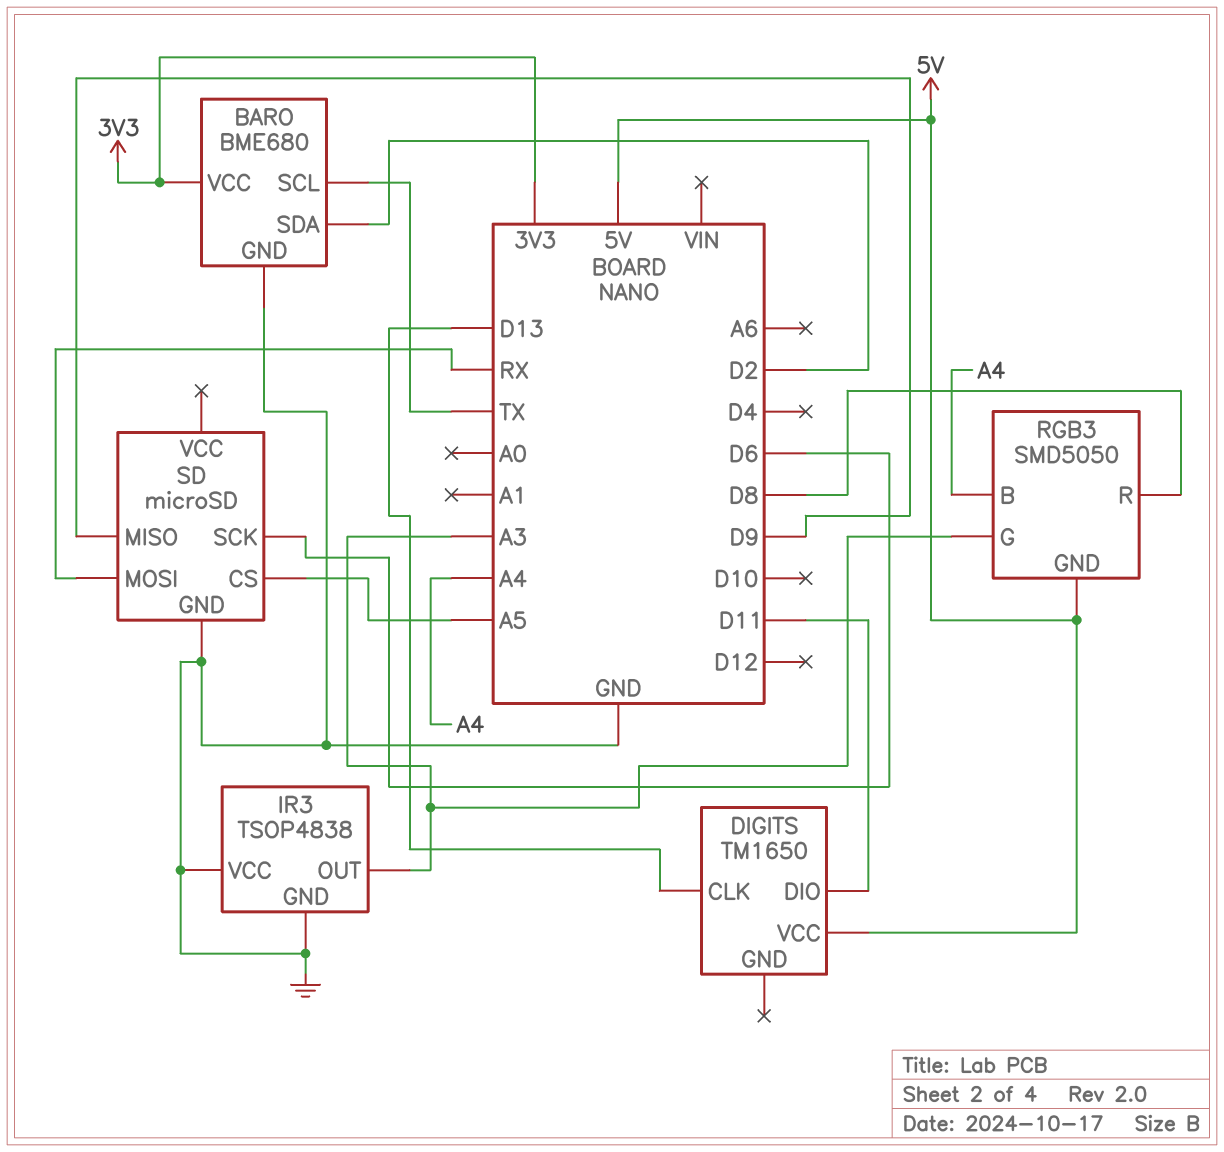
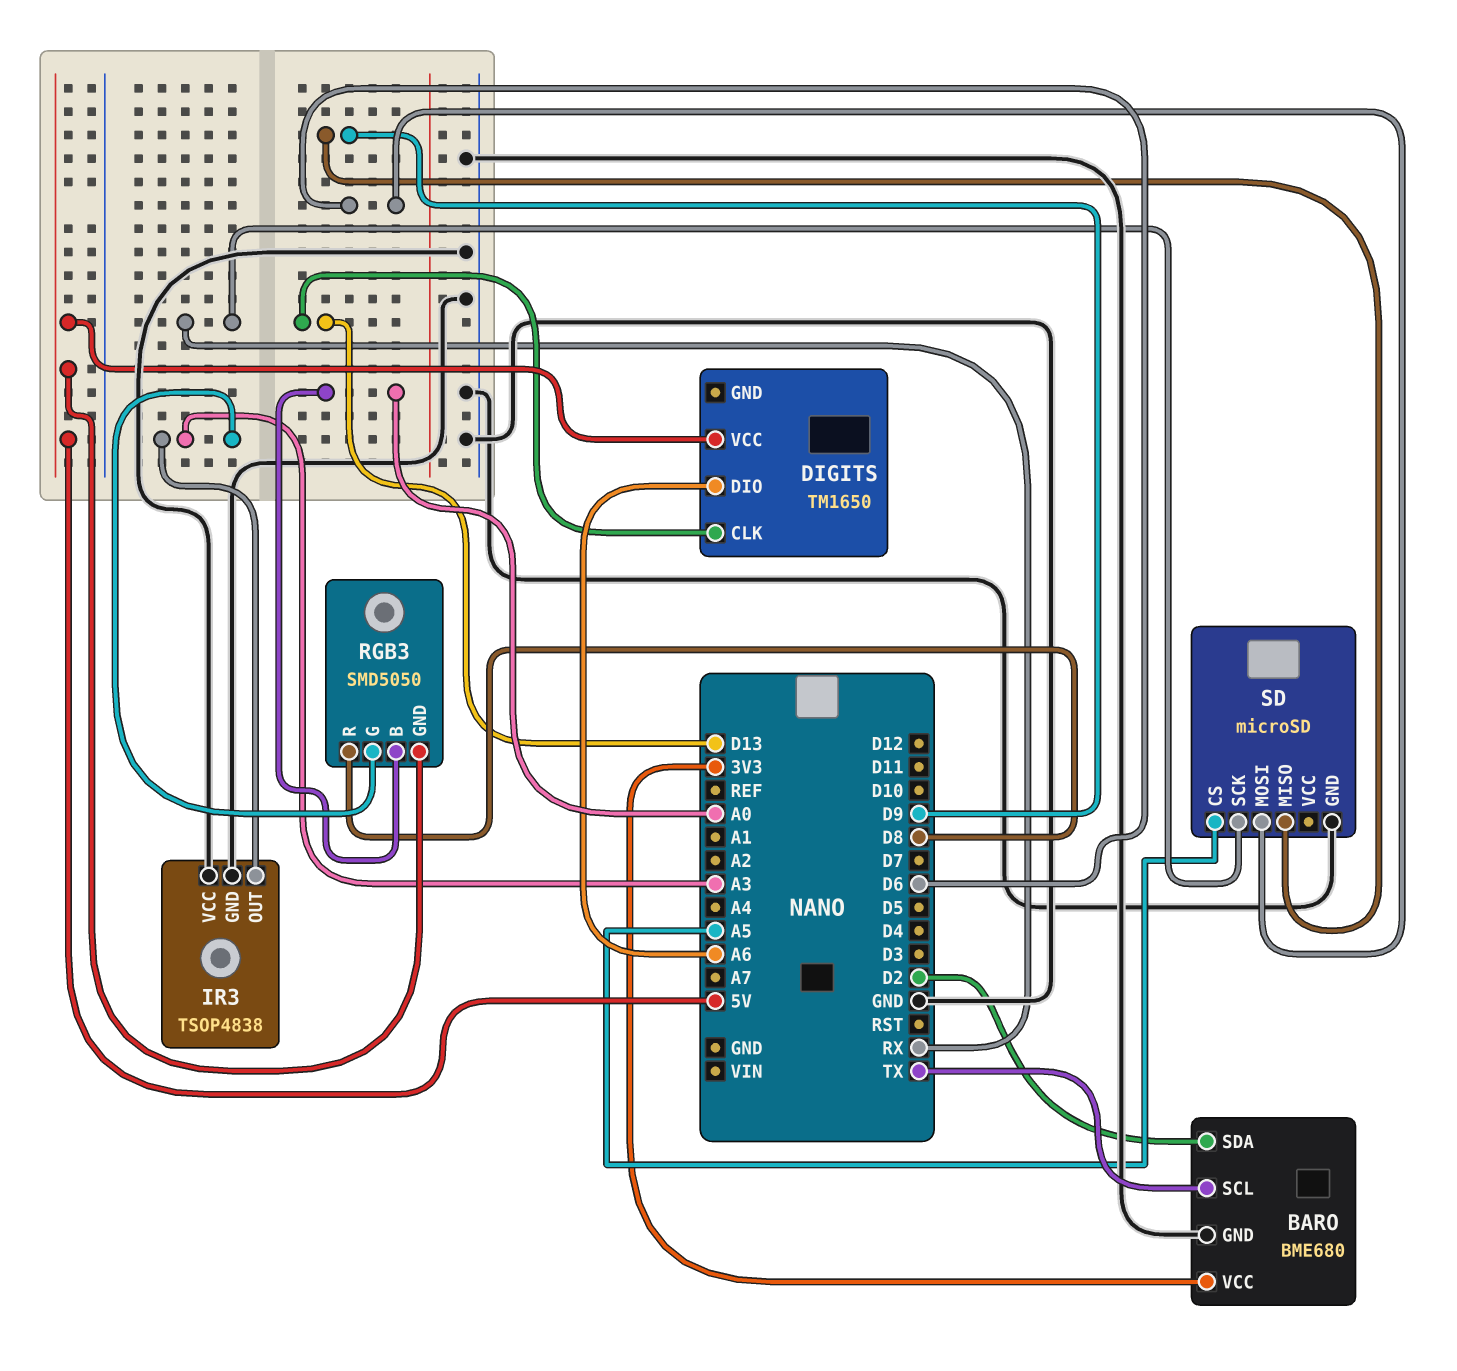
DIGITS pin DIO: D11 -> A6
RGB3 pin B: A4 -> A0
SD pin MOSI: RX -> D6
SD pin SCK: D6 -> RX

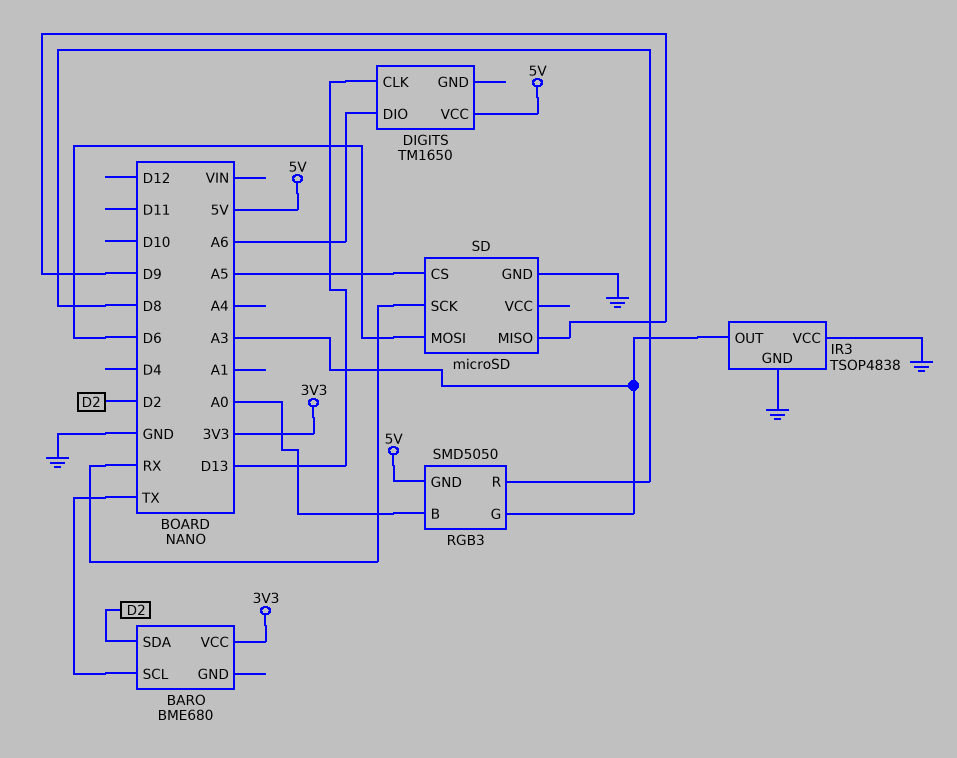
BARO pin GND: GND -> none

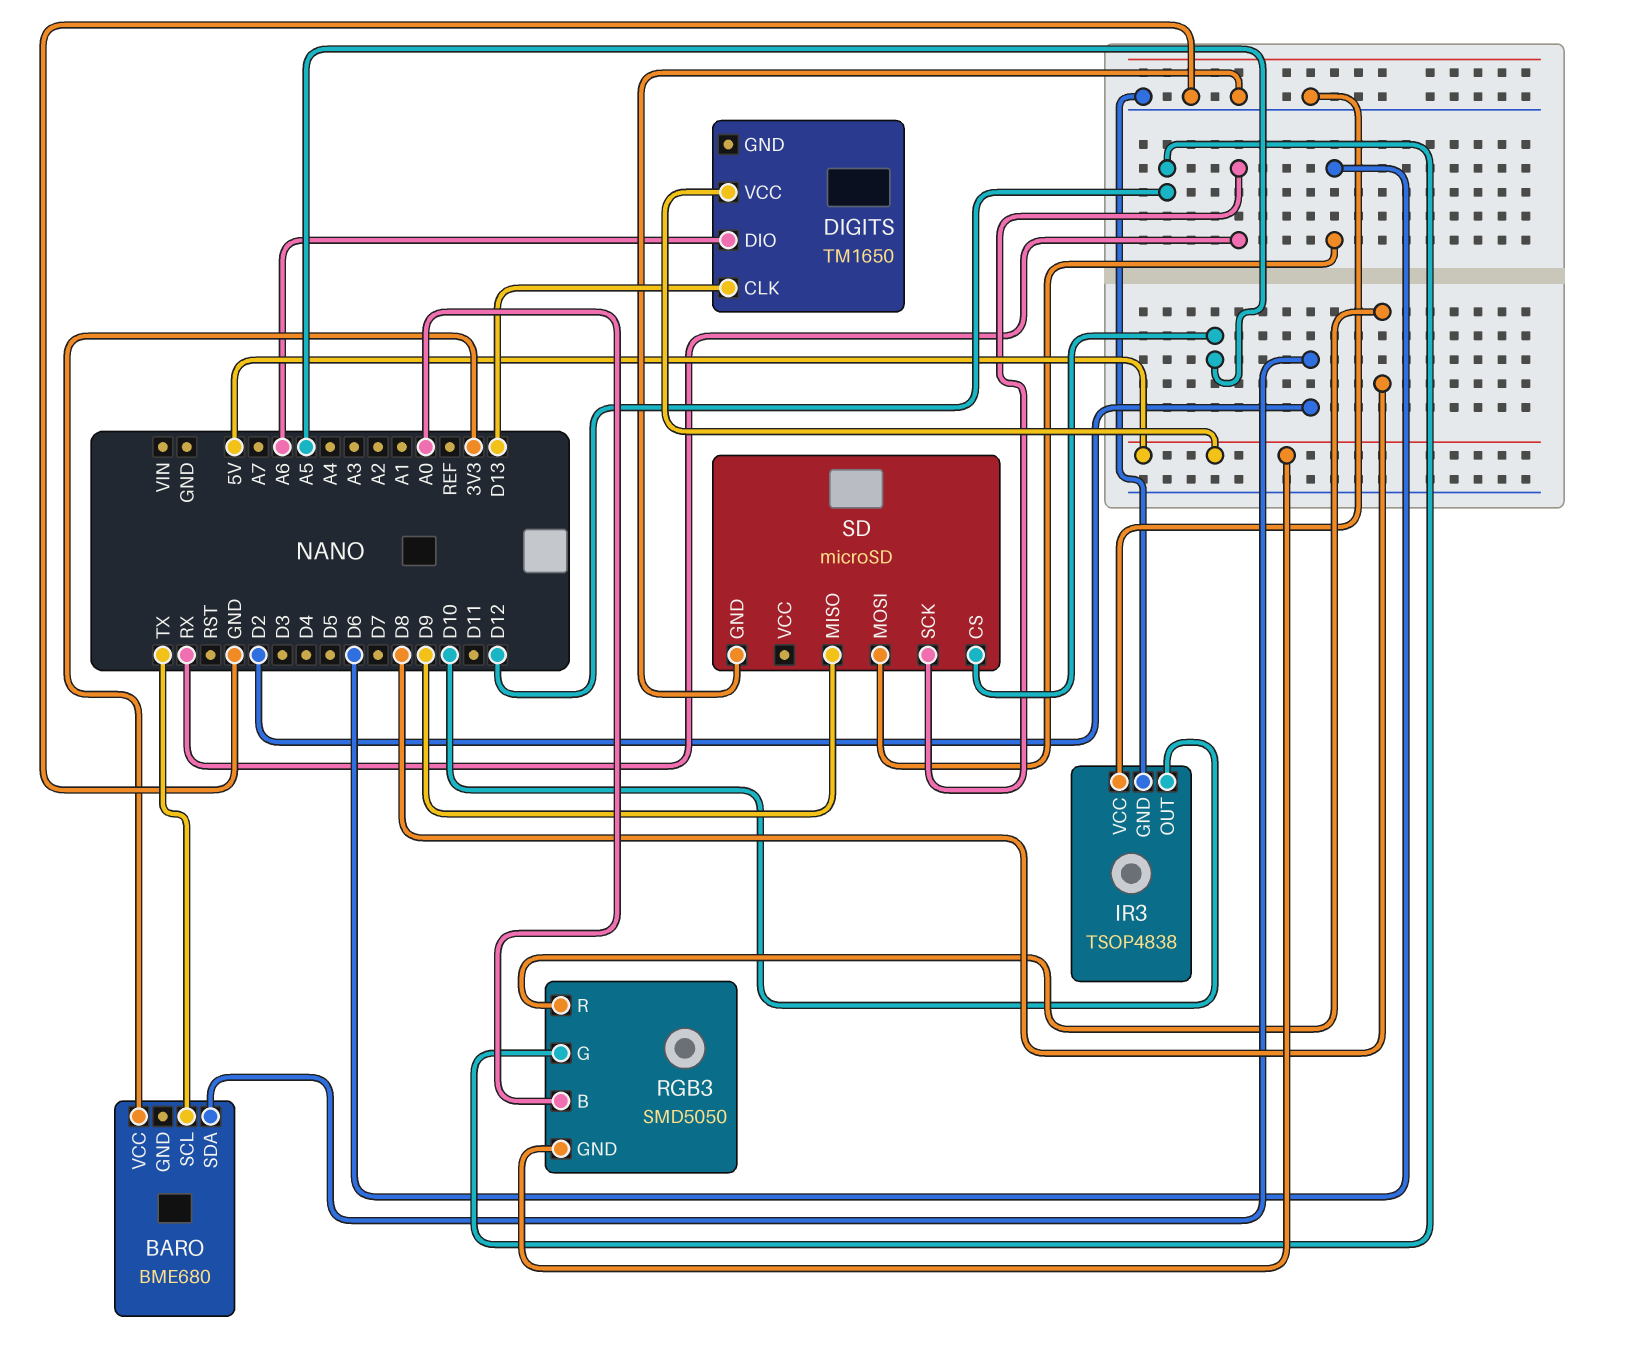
IR3 pin OUT: A3 -> D10
RGB3 pin G: A3 -> D12

